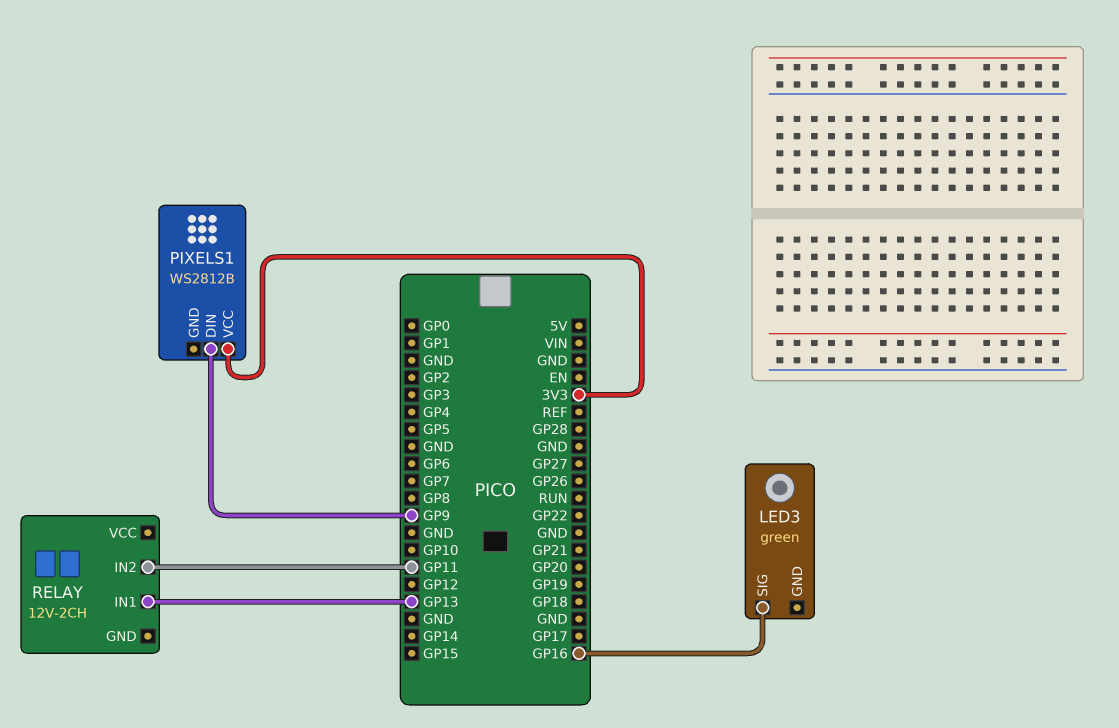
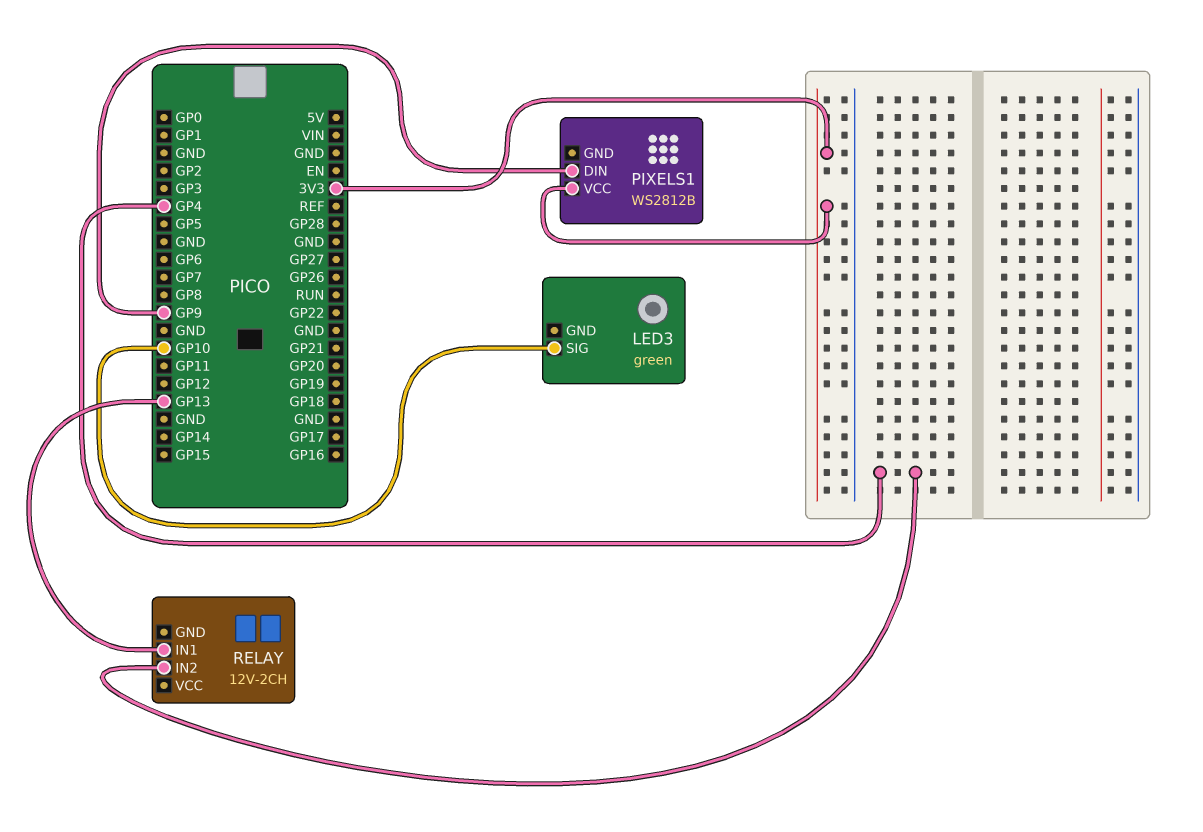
LED3 pin SIG: GP16 -> GP10
RELAY pin IN2: GP11 -> GP4

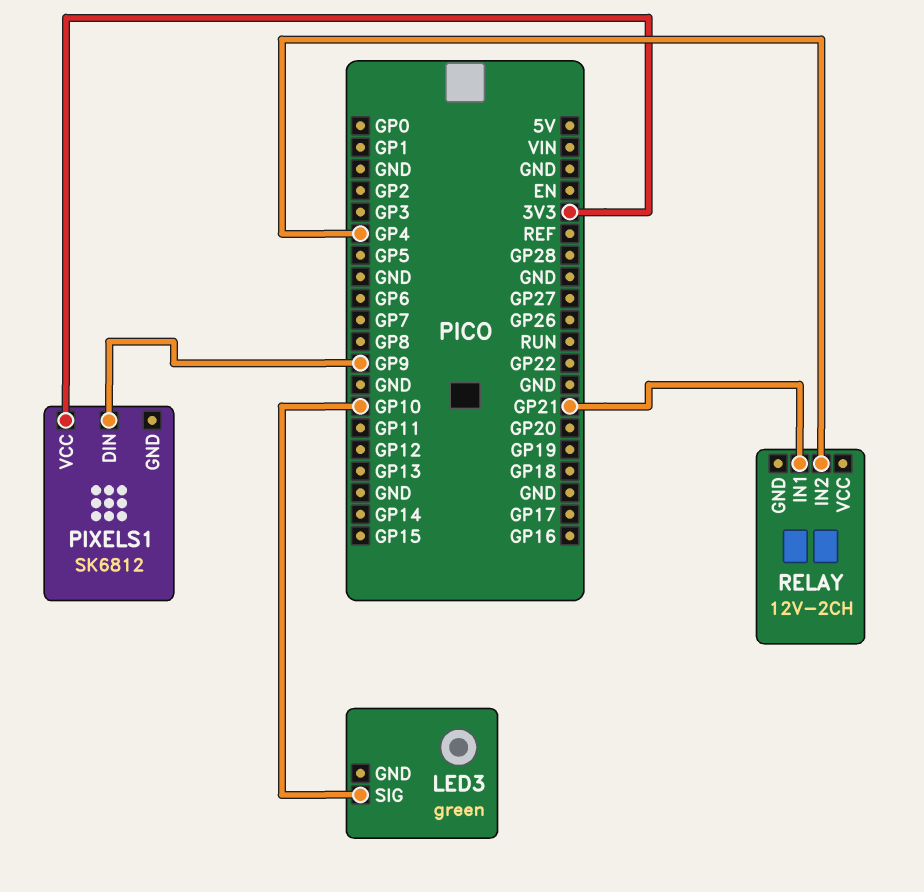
PIXELS1: WS2812B -> SK6812
RELAY pin IN1: GP13 -> GP21

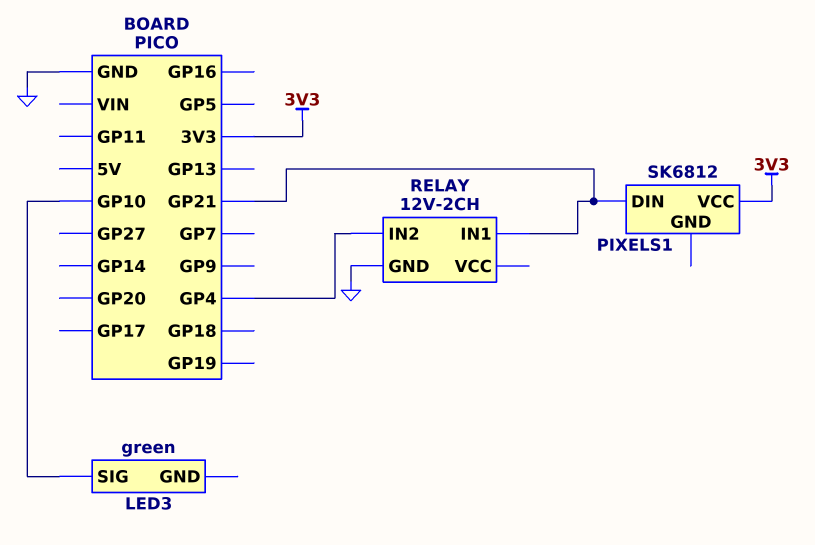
PIXELS1 pin DIN: GP9 -> GP21
RELAY pin GND: none -> GND

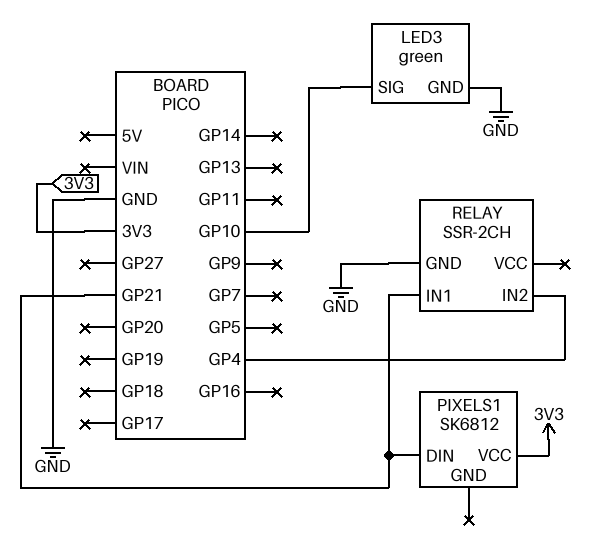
LED3 pin GND: none -> GND
RELAY: 12V-2CH -> SSR-2CH

